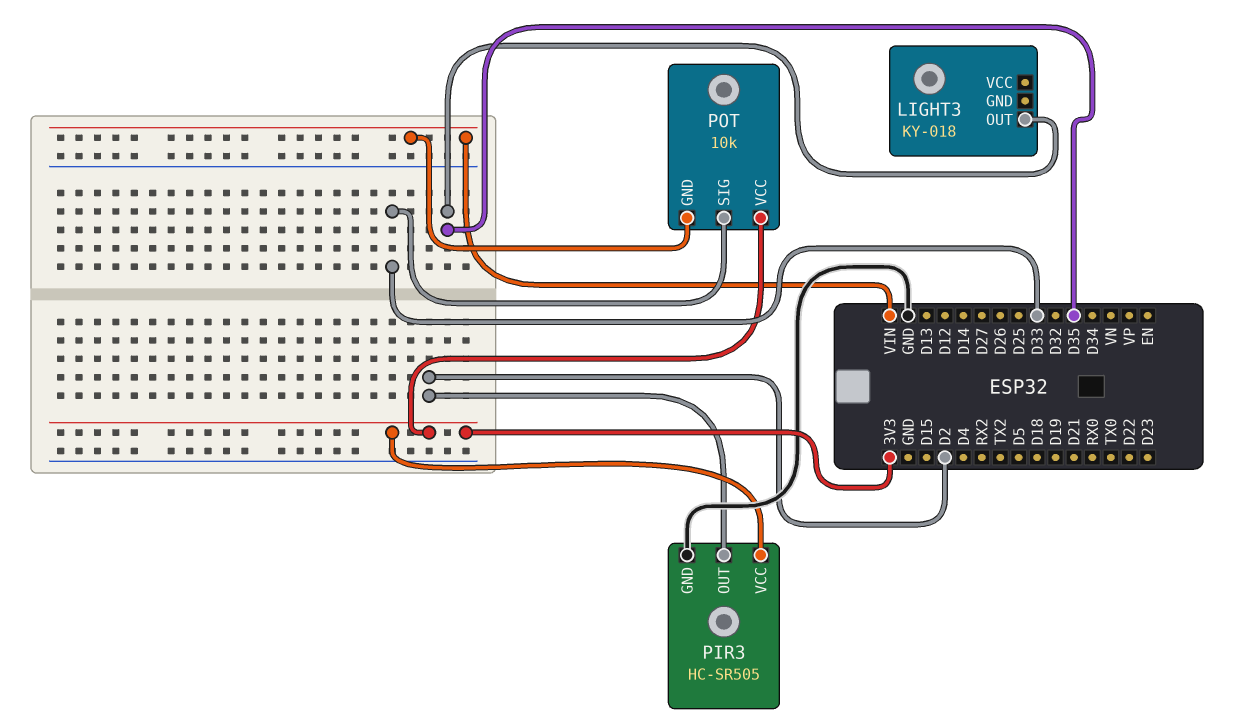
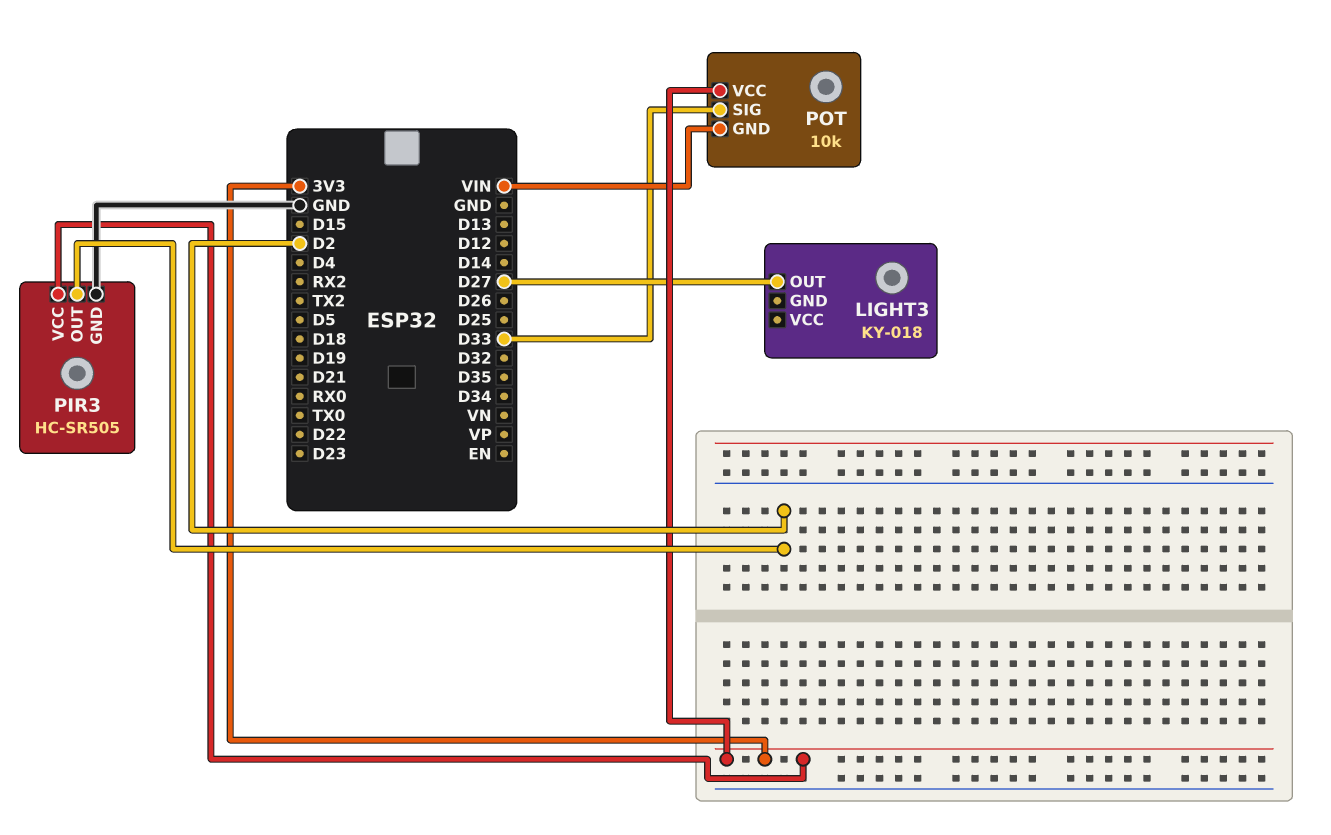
LIGHT3 pin OUT: D35 -> D27

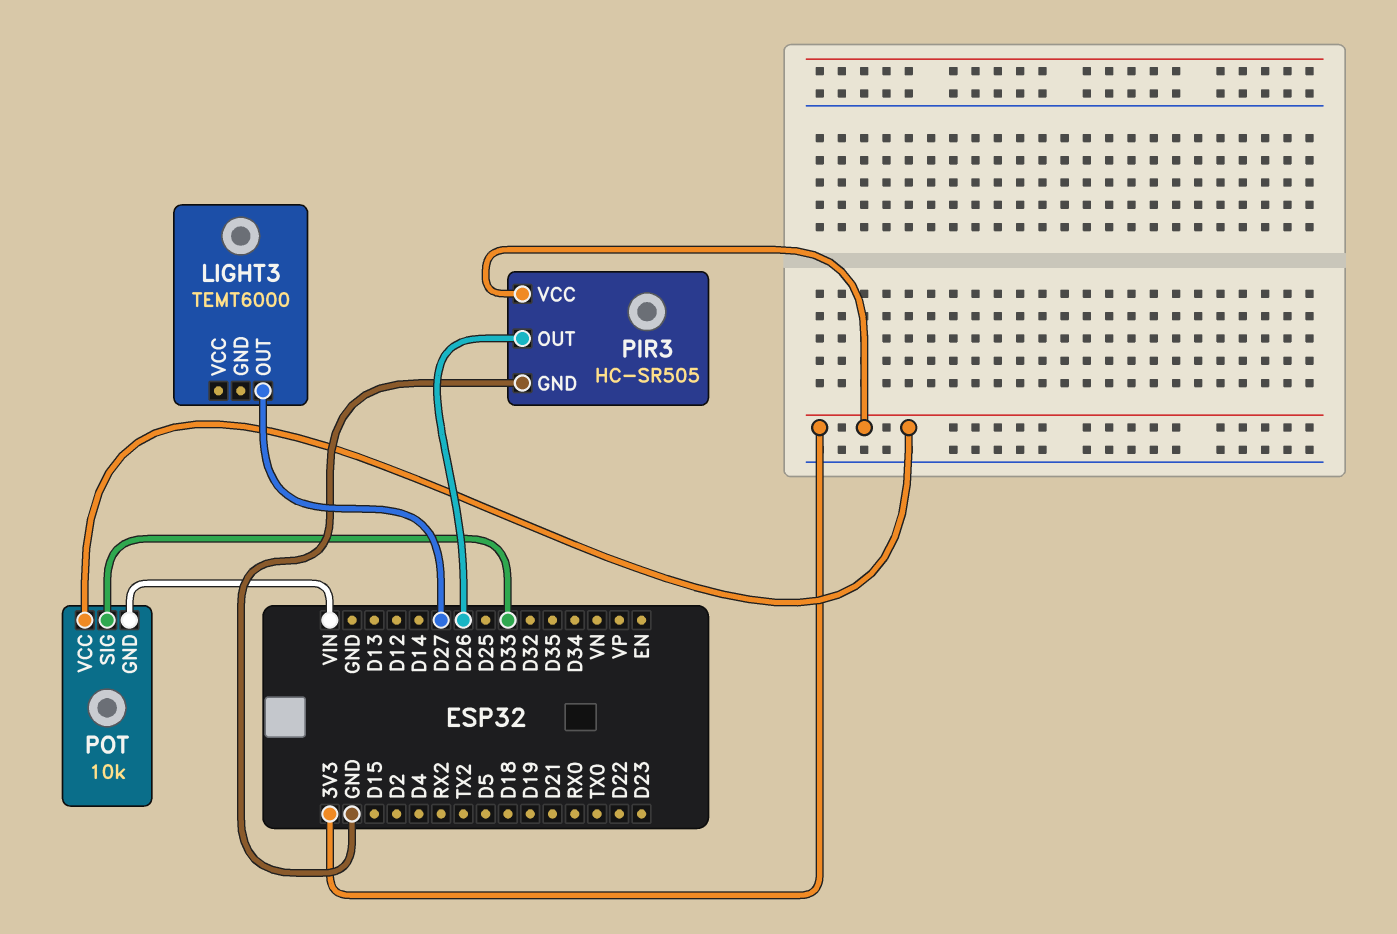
LIGHT3: KY-018 -> TEMT6000
PIR3 pin OUT: D2 -> D26

